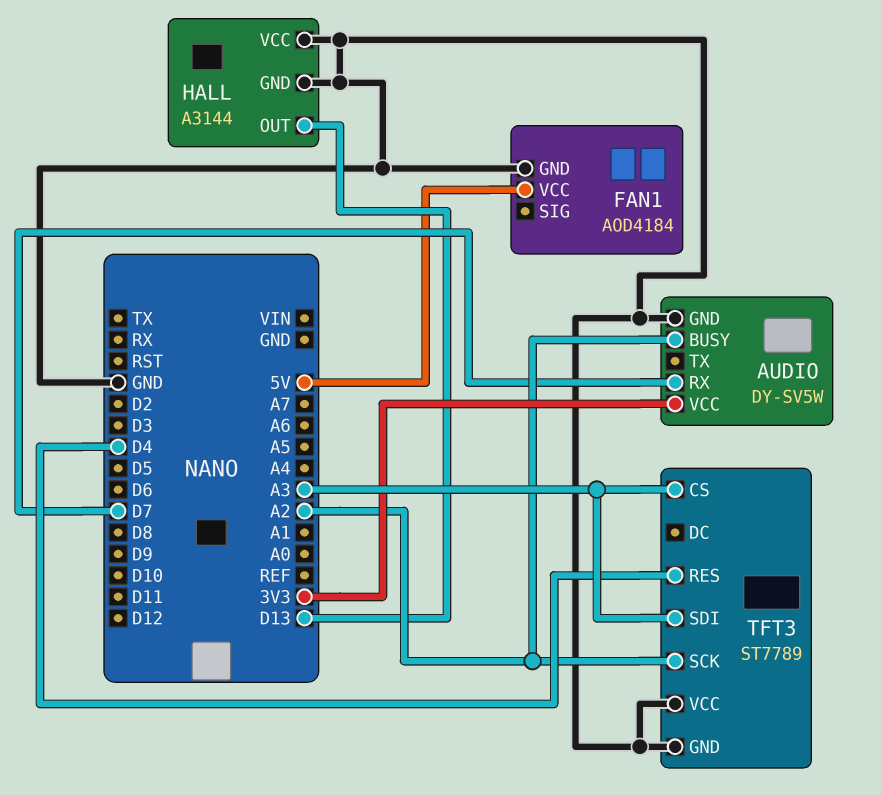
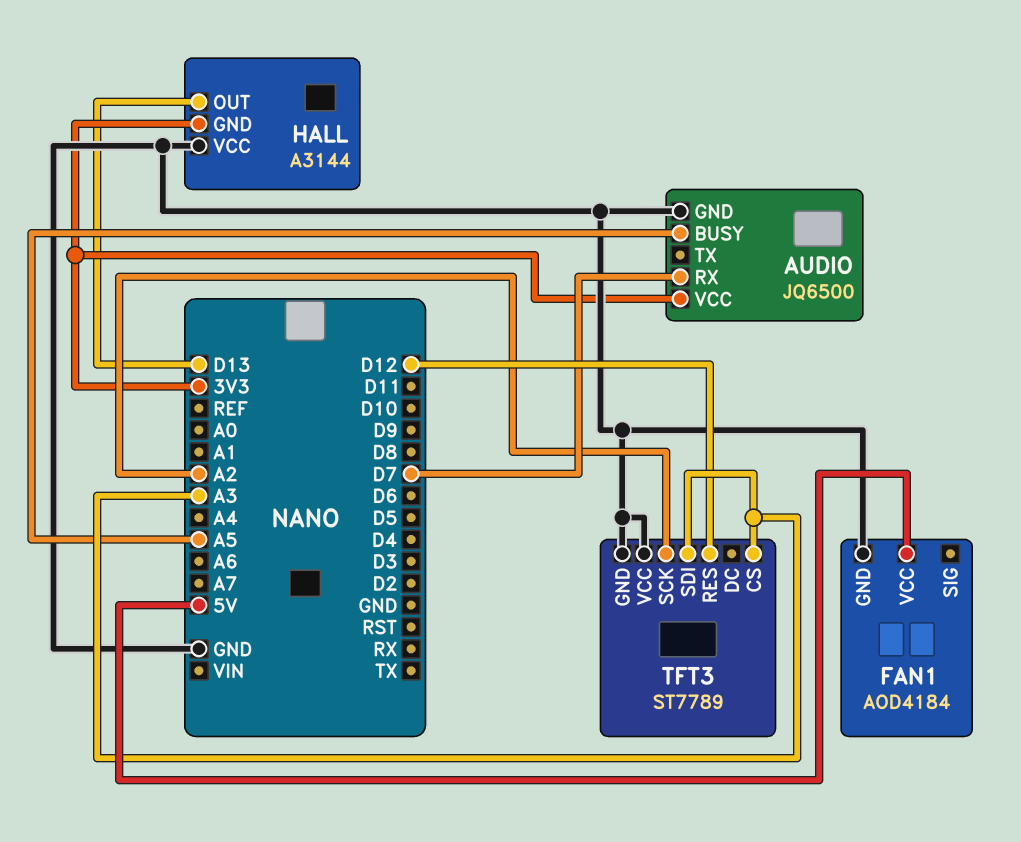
AUDIO: DY-SV5W -> JQ6500
AUDIO pin BUSY: A2 -> A5
HALL pin GND: GND -> 3V3
TFT3 pin RES: D4 -> D12

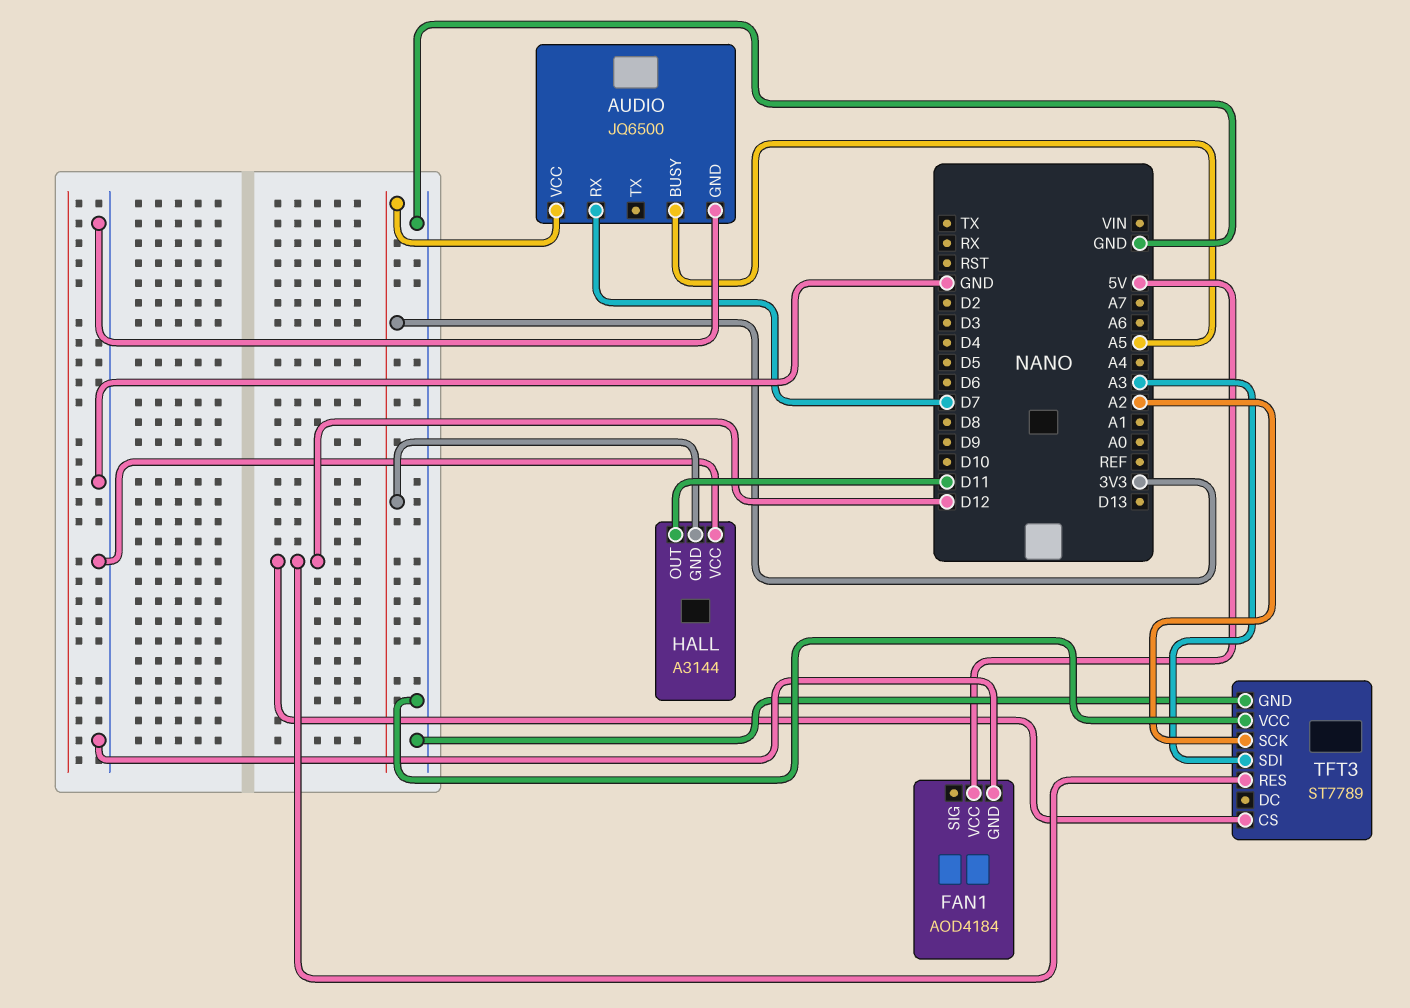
HALL pin OUT: D13 -> D11
TFT3 pin CS: A3 -> D12

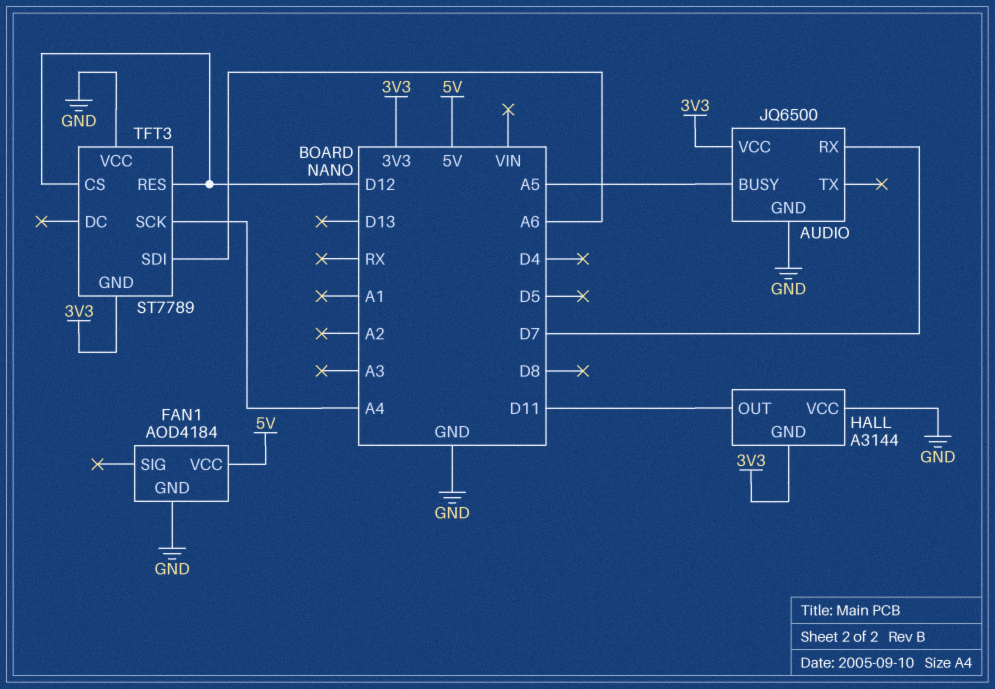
TFT3 pin GND: GND -> 3V3
TFT3 pin SCK: A2 -> A4
TFT3 pin SDI: A3 -> A6

